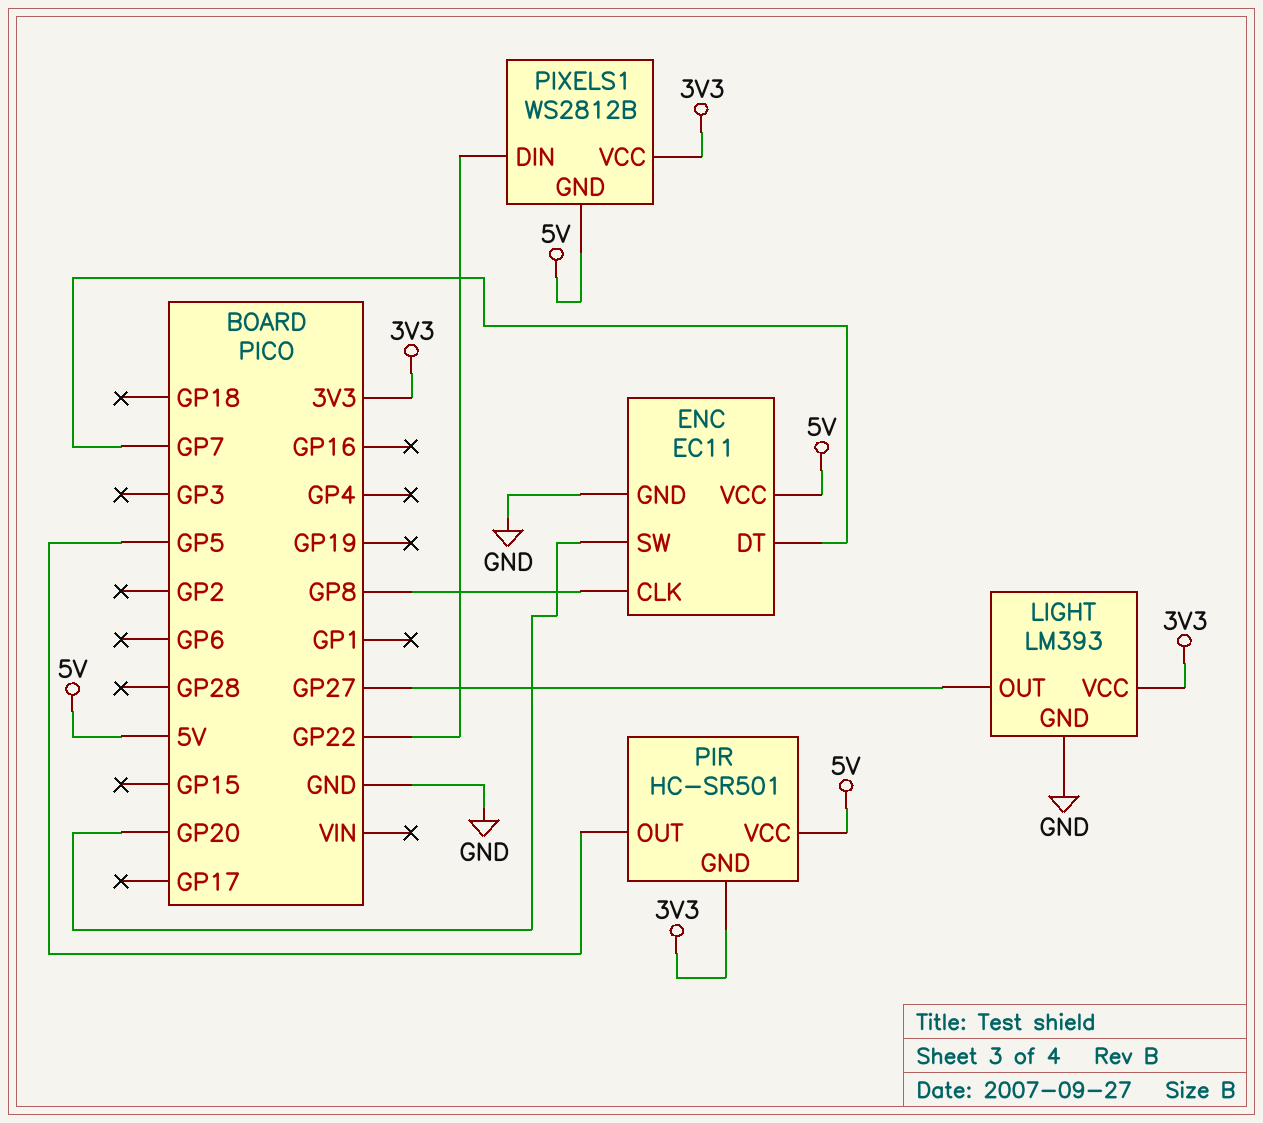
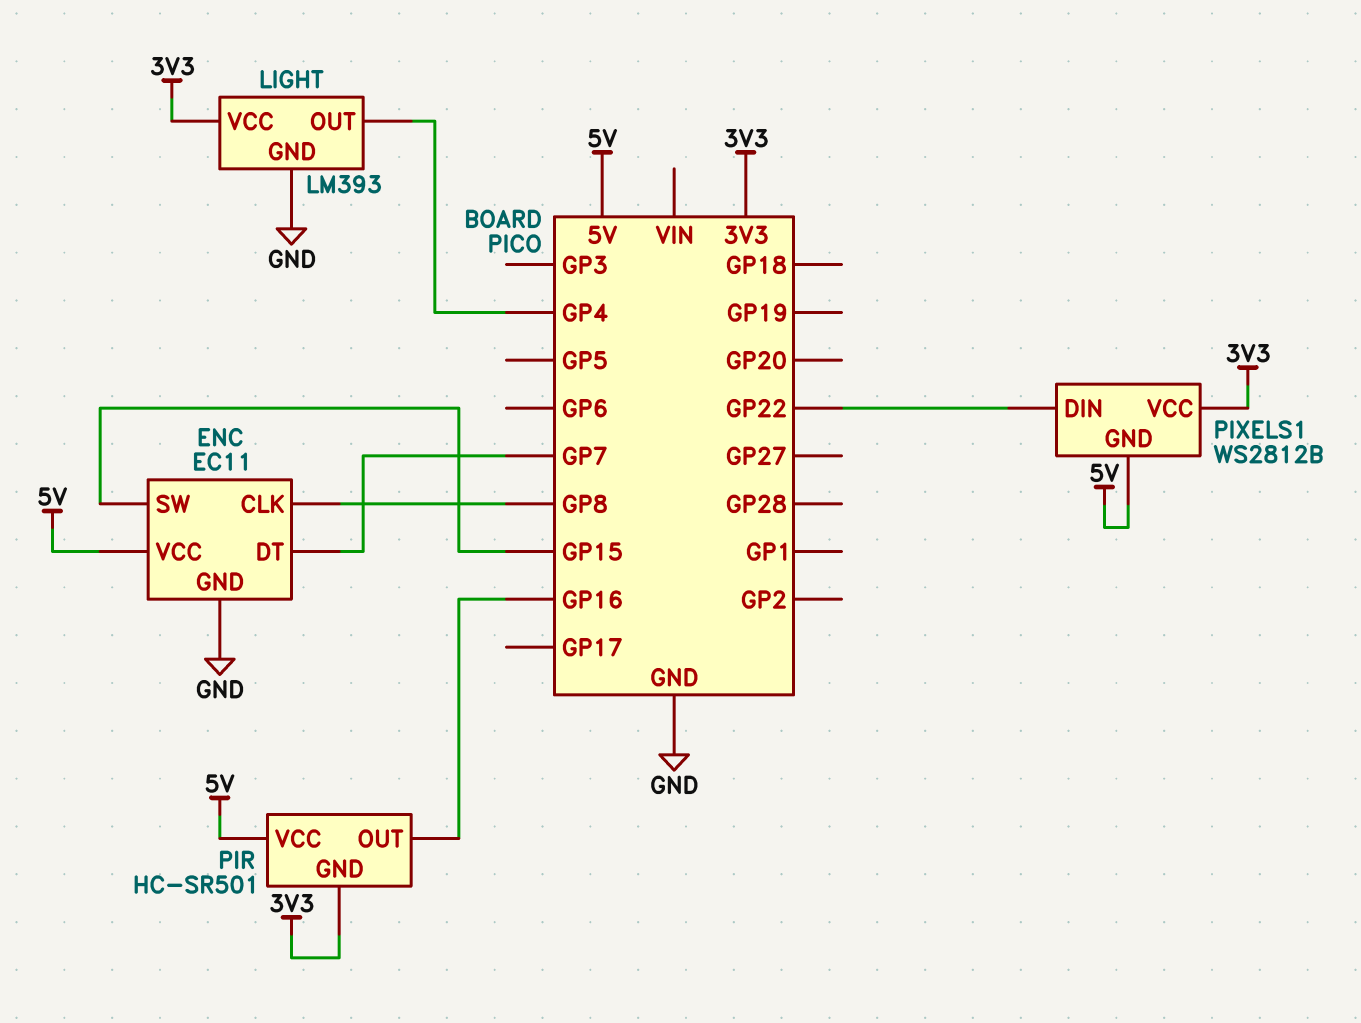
ENC pin SW: GP20 -> GP15
LIGHT pin OUT: GP27 -> GP4
PIR pin OUT: GP5 -> GP16

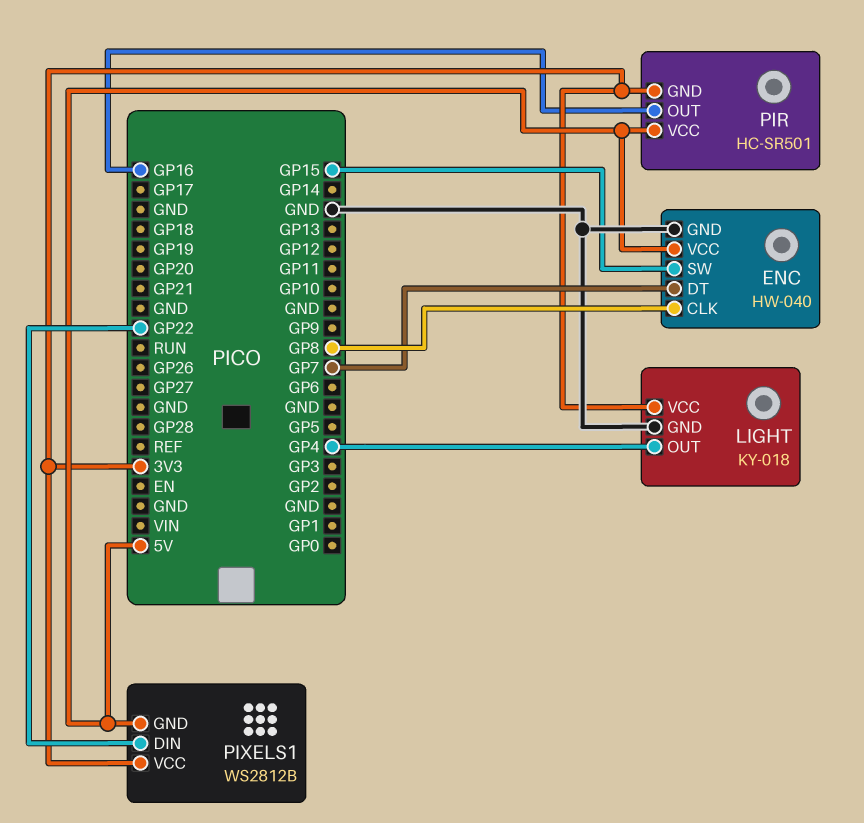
ENC: EC11 -> HW-040
LIGHT: LM393 -> KY-018

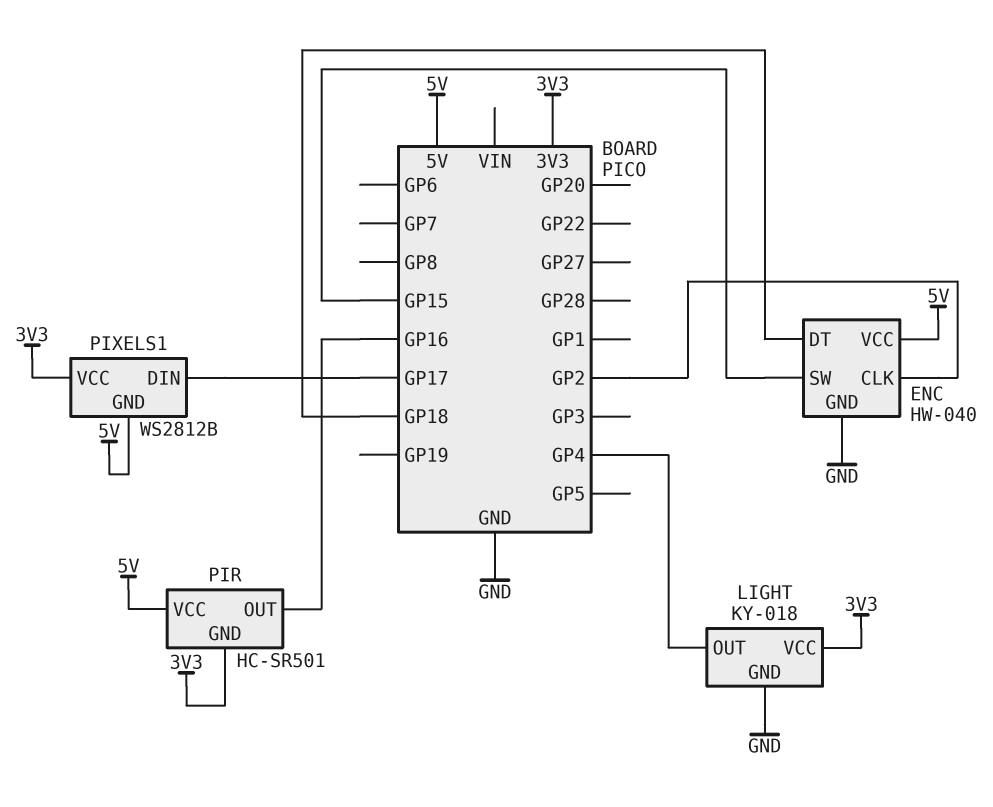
ENC pin CLK: GP8 -> GP2
ENC pin DT: GP7 -> GP18
PIXELS1 pin DIN: GP22 -> GP17

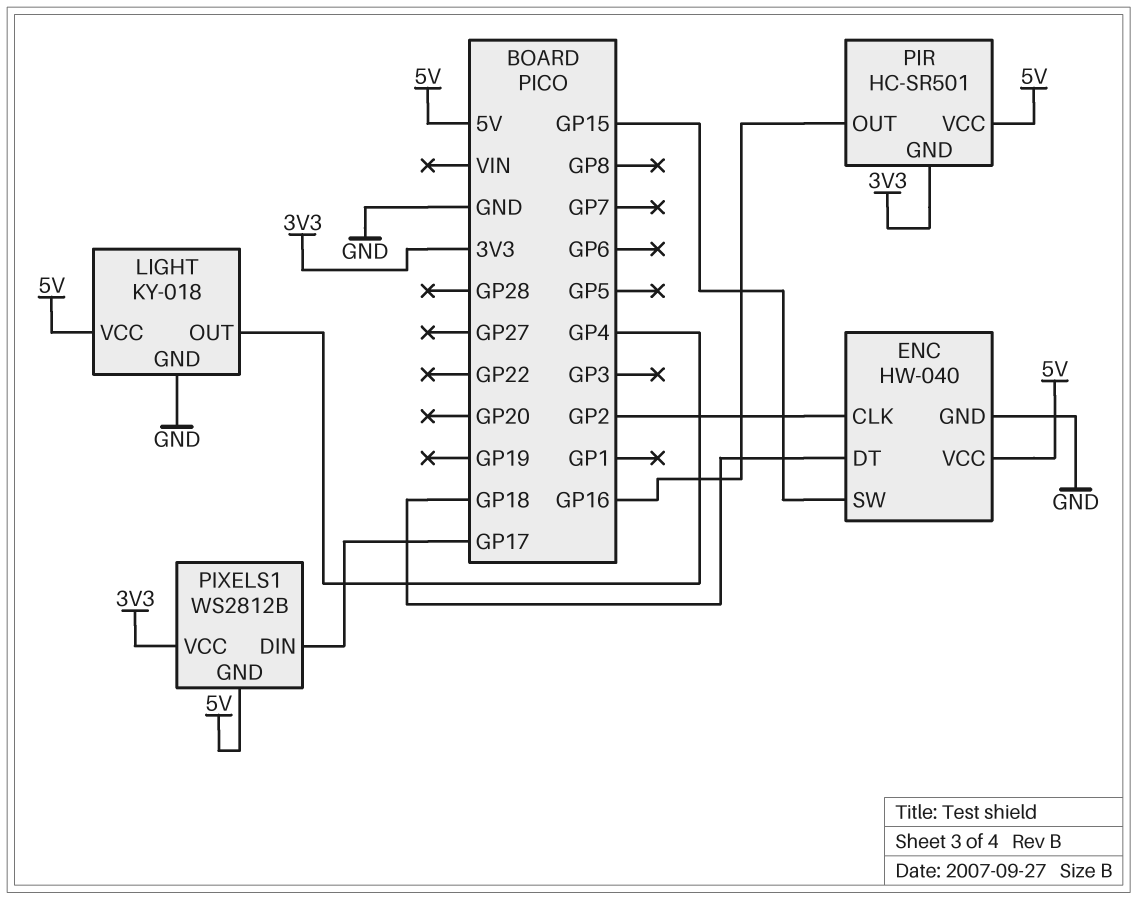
LIGHT pin VCC: 3V3 -> 5V

